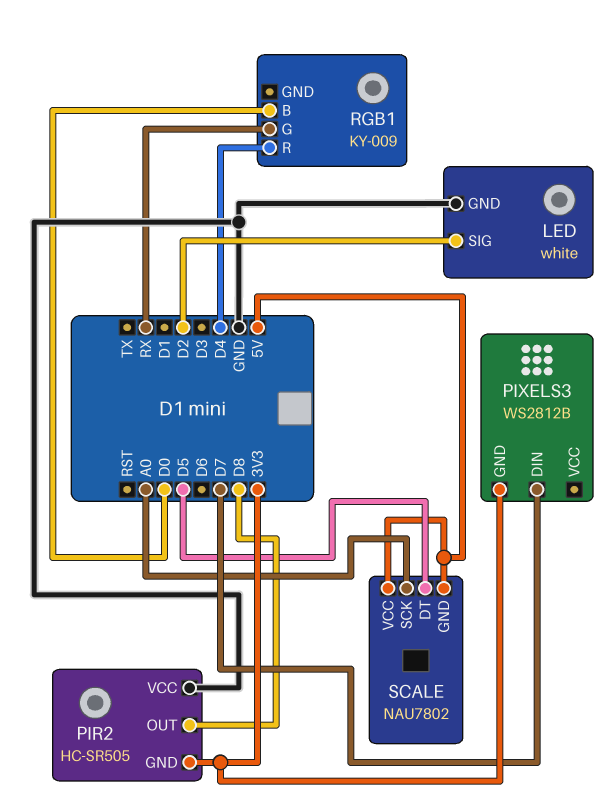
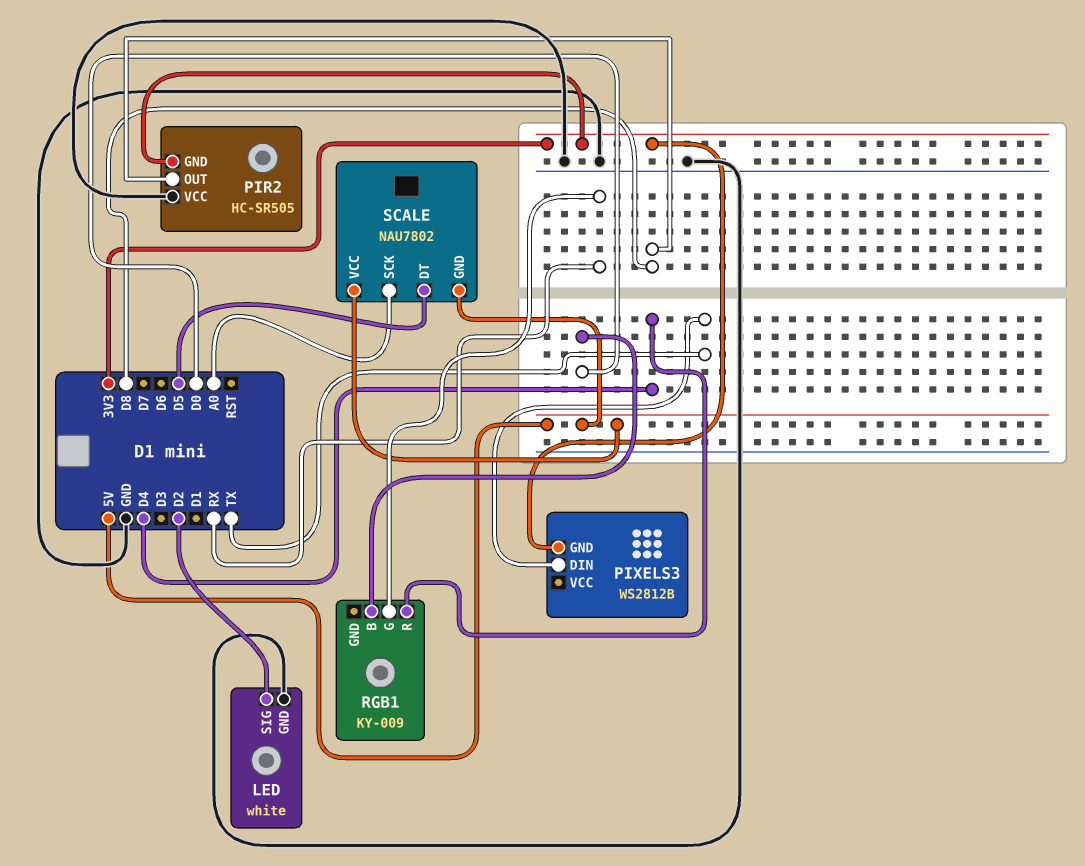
PIXELS3 pin DIN: D7 -> TX

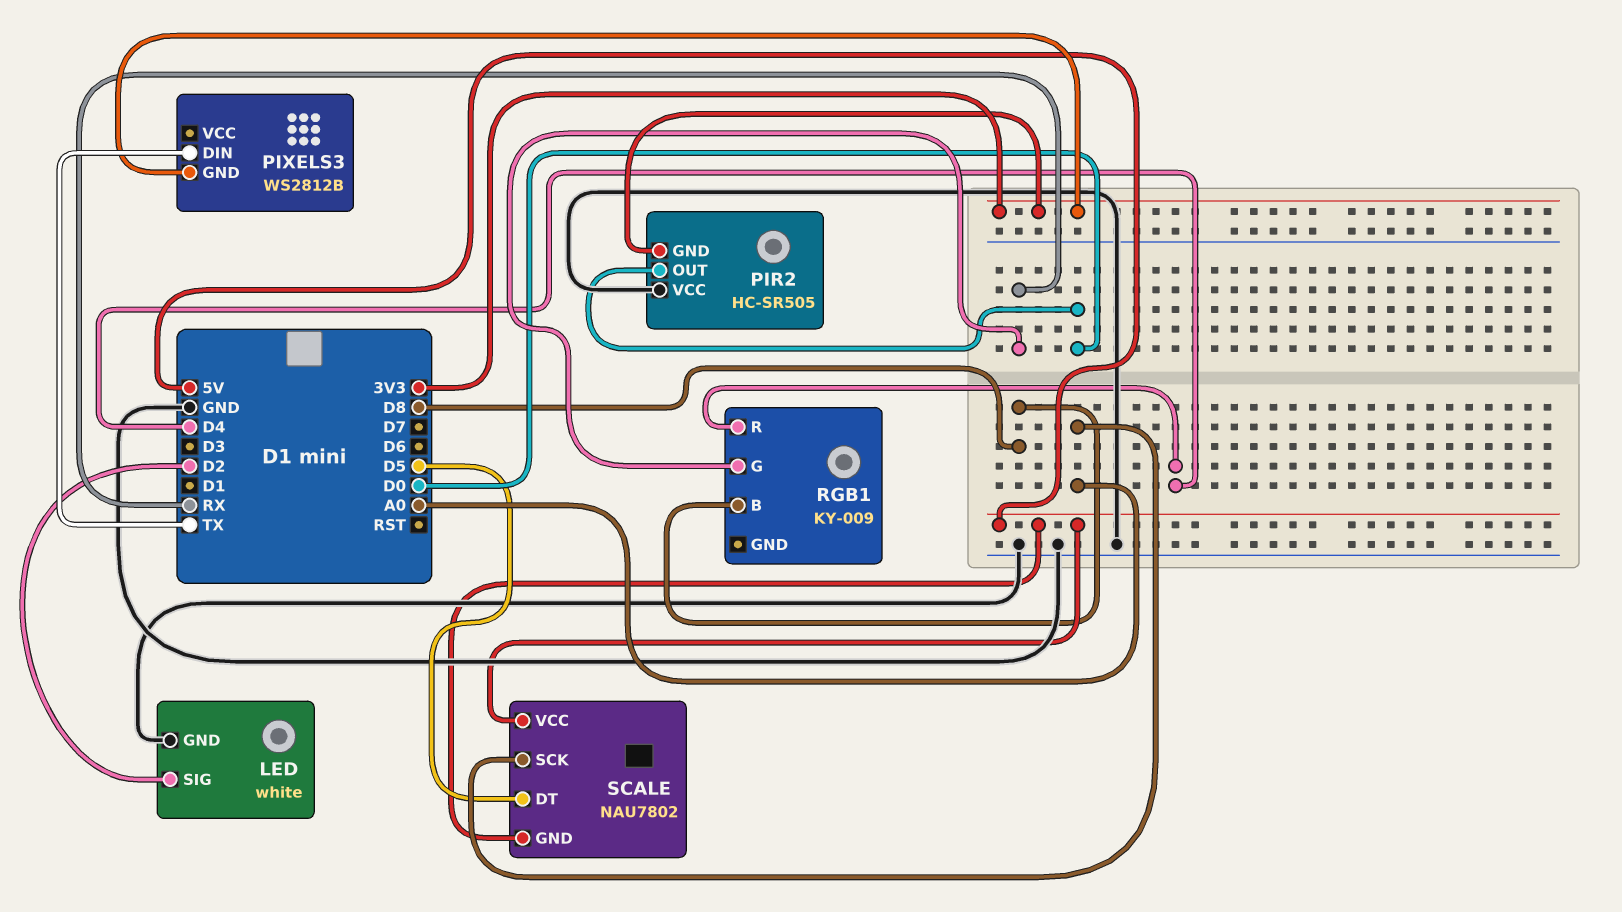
PIR2 pin OUT: D8 -> D0
RGB1 pin B: D0 -> D8

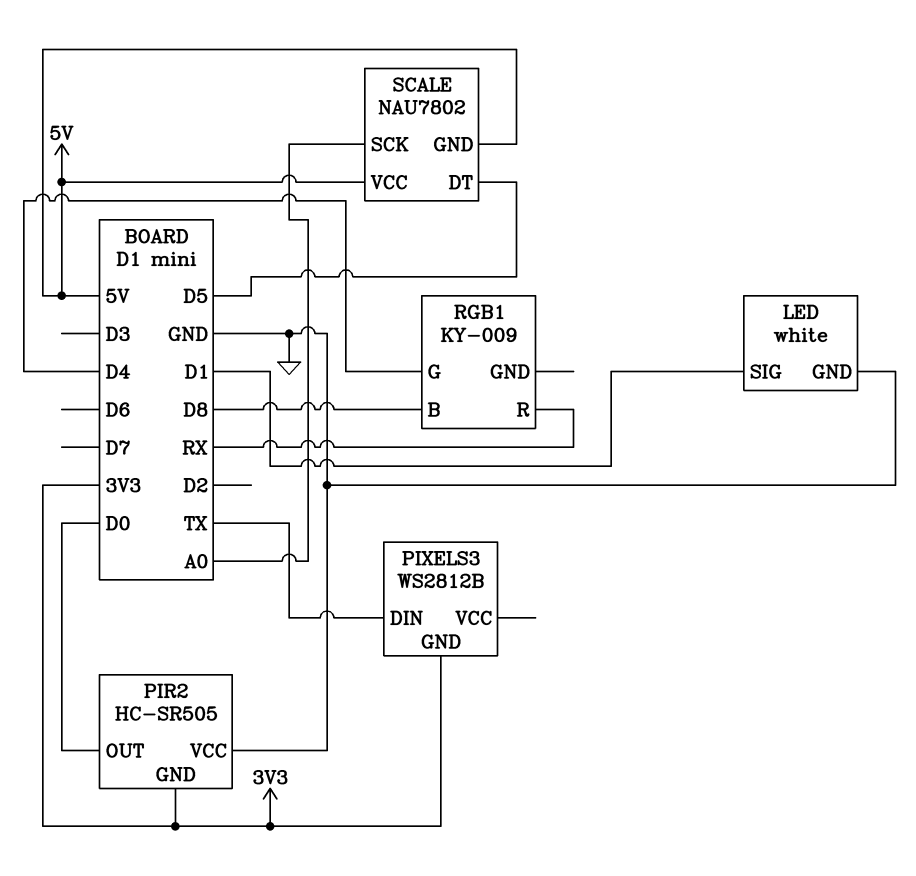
LED pin SIG: D2 -> D1
RGB1 pin G: RX -> D4
RGB1 pin R: D4 -> RX

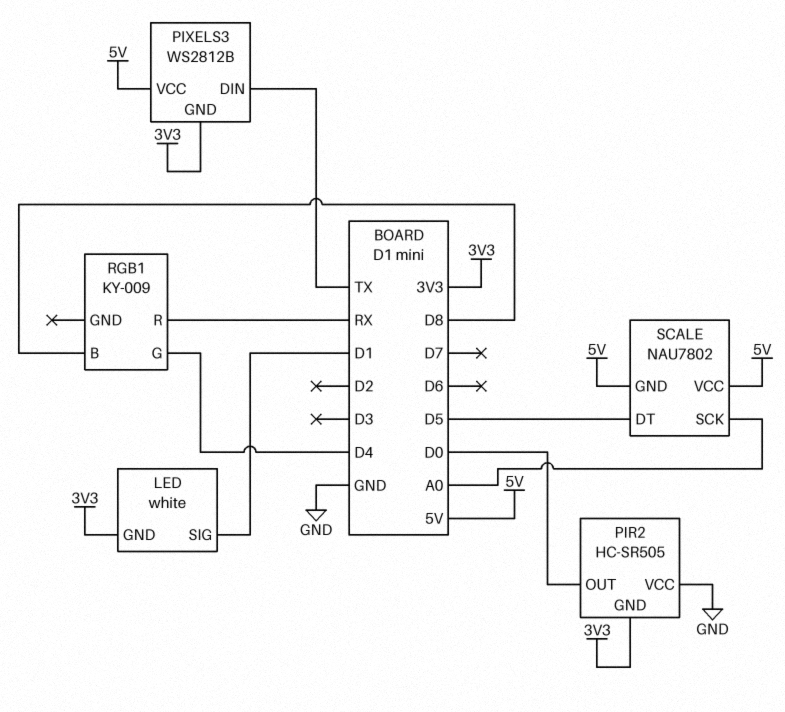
LED pin GND: GND -> 3V3
PIXELS3 pin VCC: none -> 5V

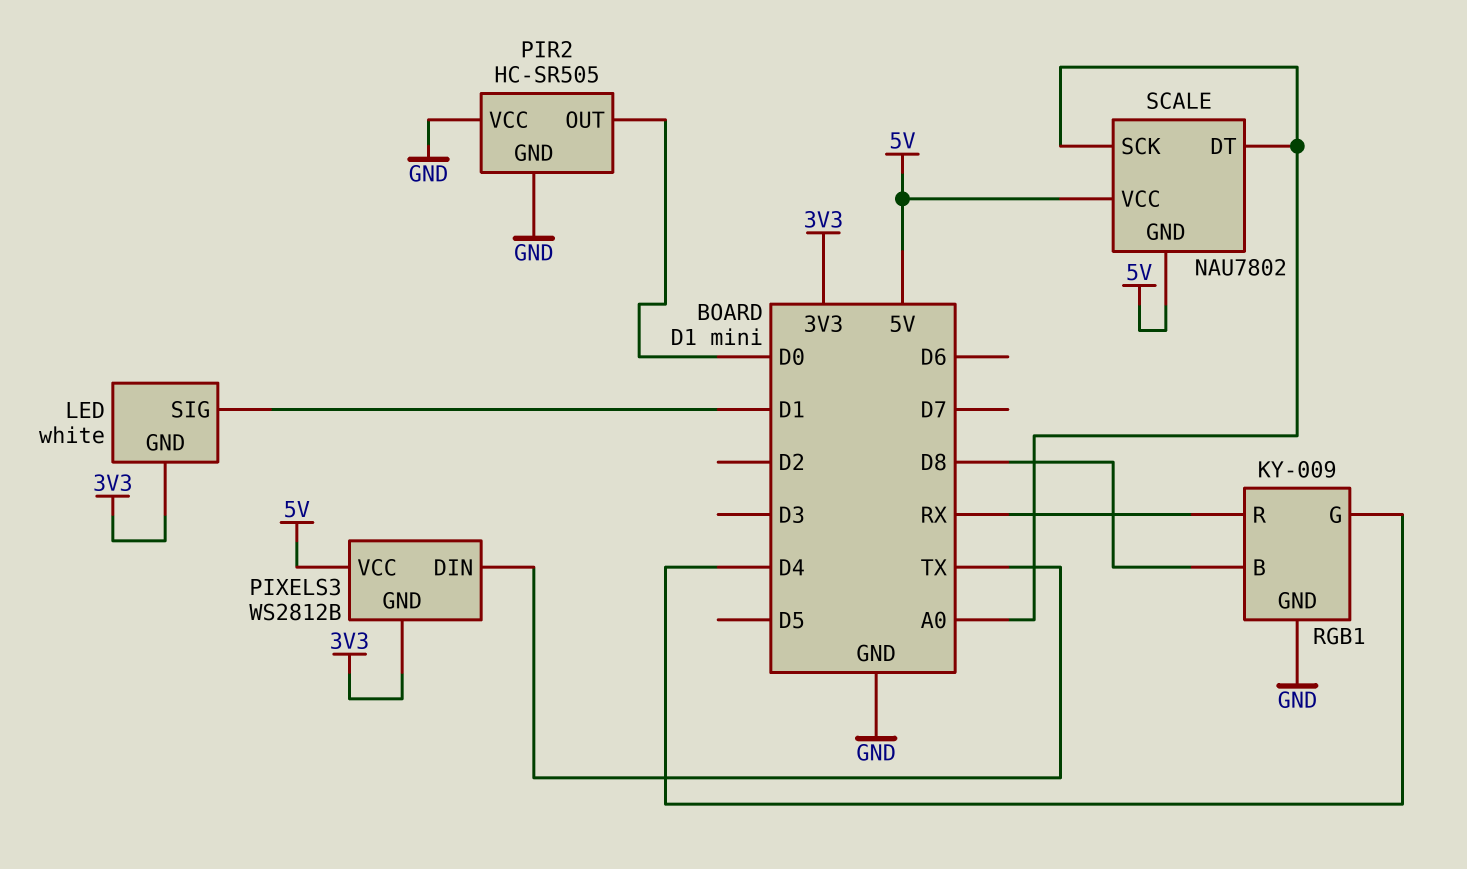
PIR2 pin GND: 3V3 -> GND
RGB1 pin GND: none -> GND
SCALE pin DT: D5 -> A0

